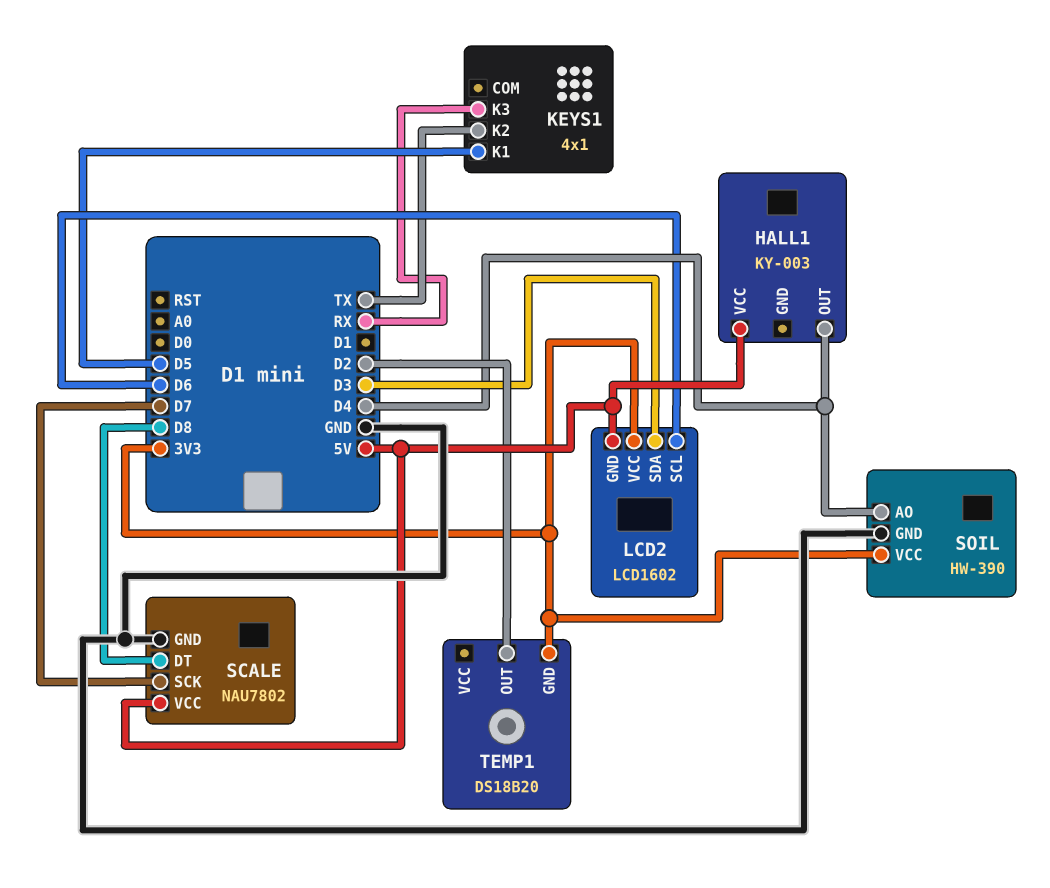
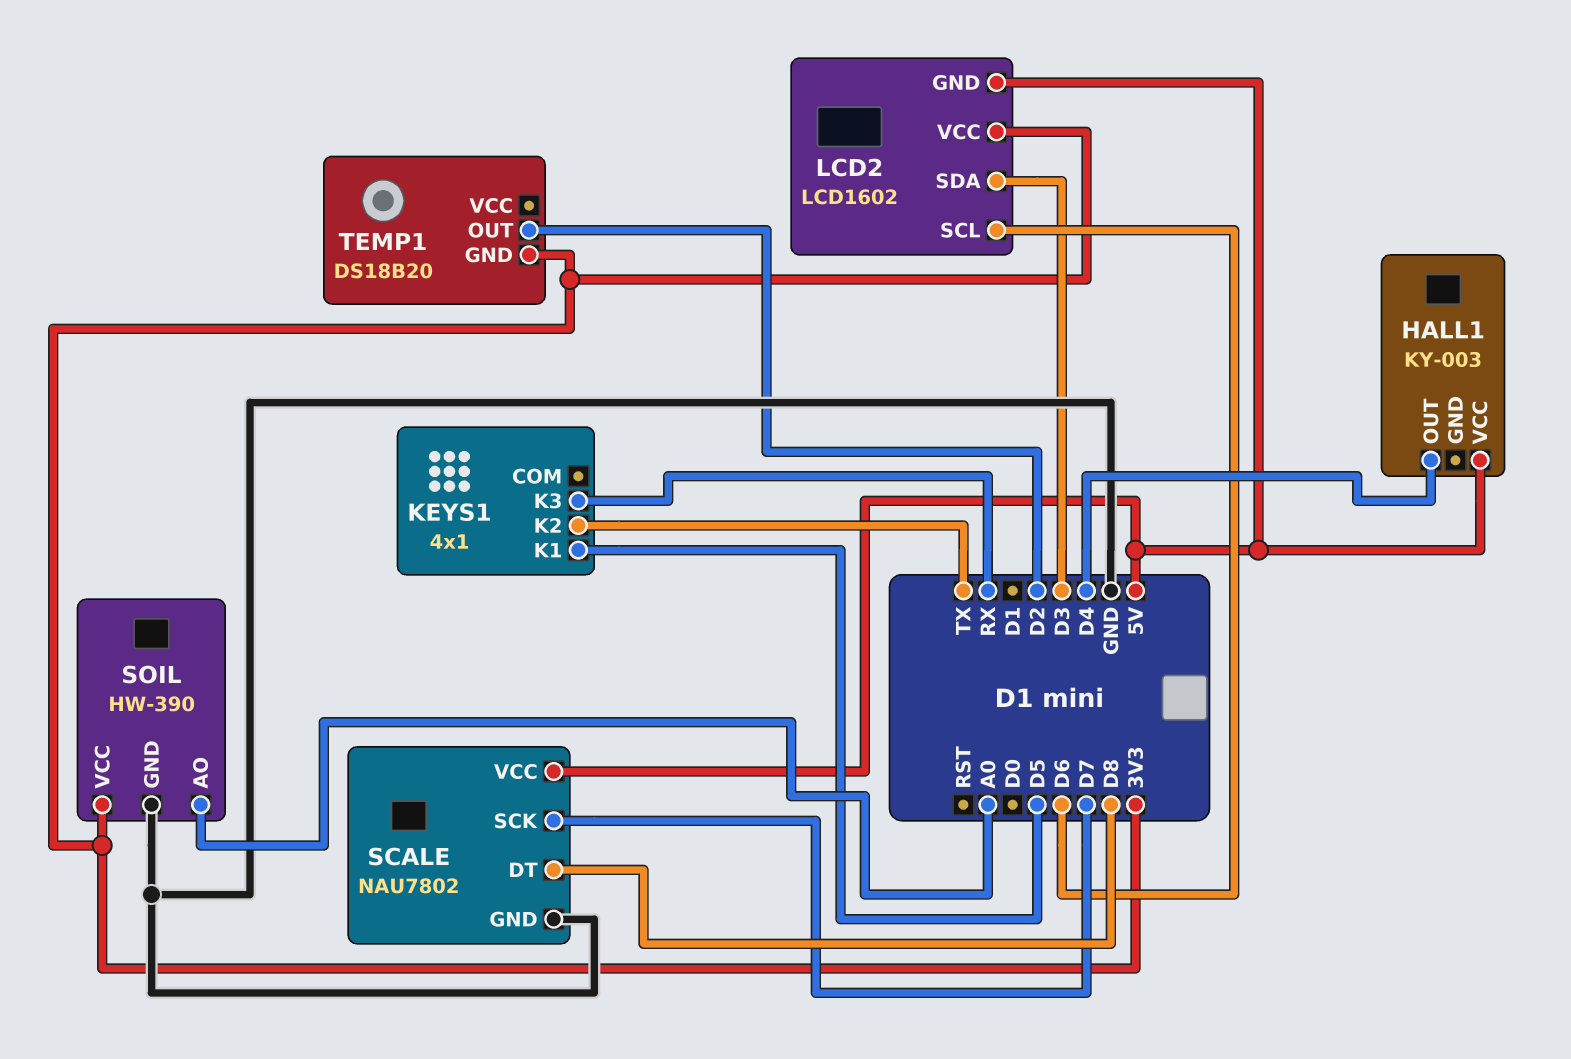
SOIL pin AO: D4 -> A0

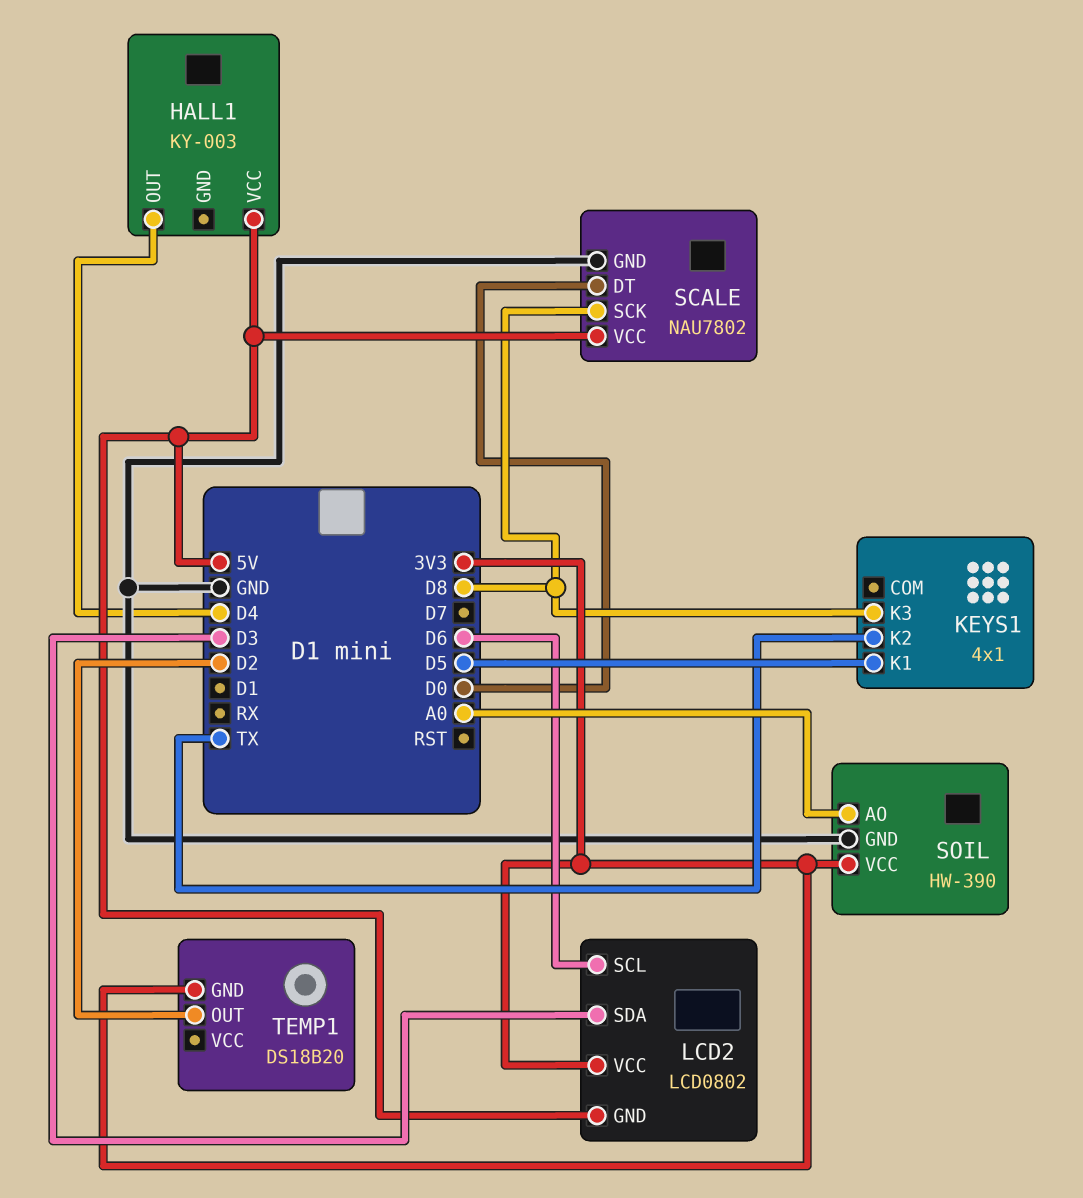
KEYS1 pin K3: RX -> D8
LCD2: LCD1602 -> LCD0802
SCALE pin DT: D8 -> D0
SCALE pin SCK: D7 -> D8

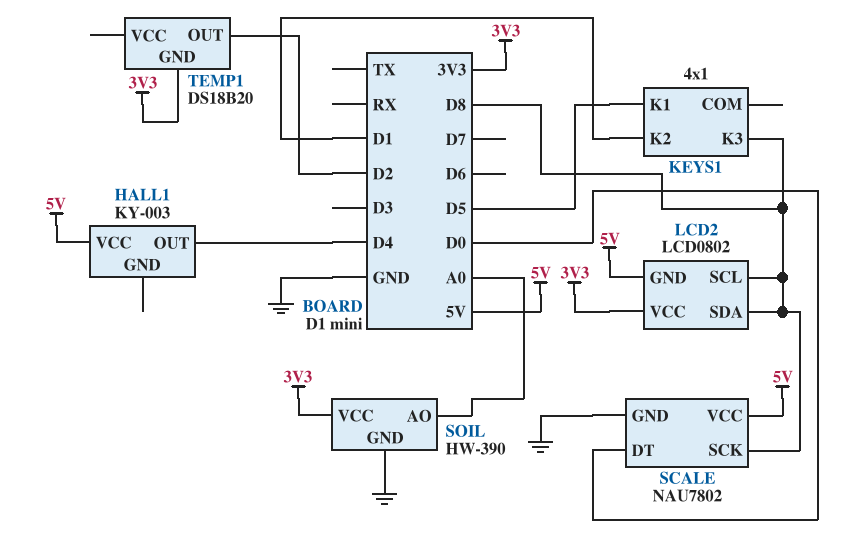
KEYS1 pin K2: TX -> D1
LCD2 pin SCL: D6 -> D8
LCD2 pin SDA: D3 -> D8

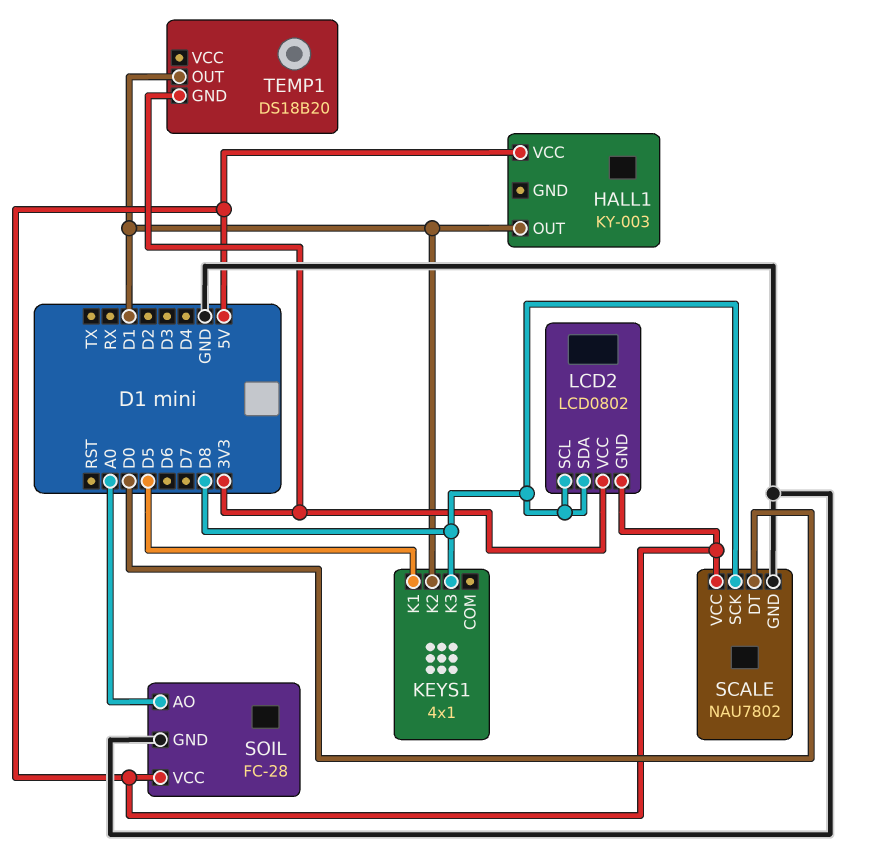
HALL1 pin OUT: D4 -> D1
SOIL: HW-390 -> FC-28
SOIL pin VCC: 3V3 -> 5V
TEMP1 pin OUT: D2 -> D1

